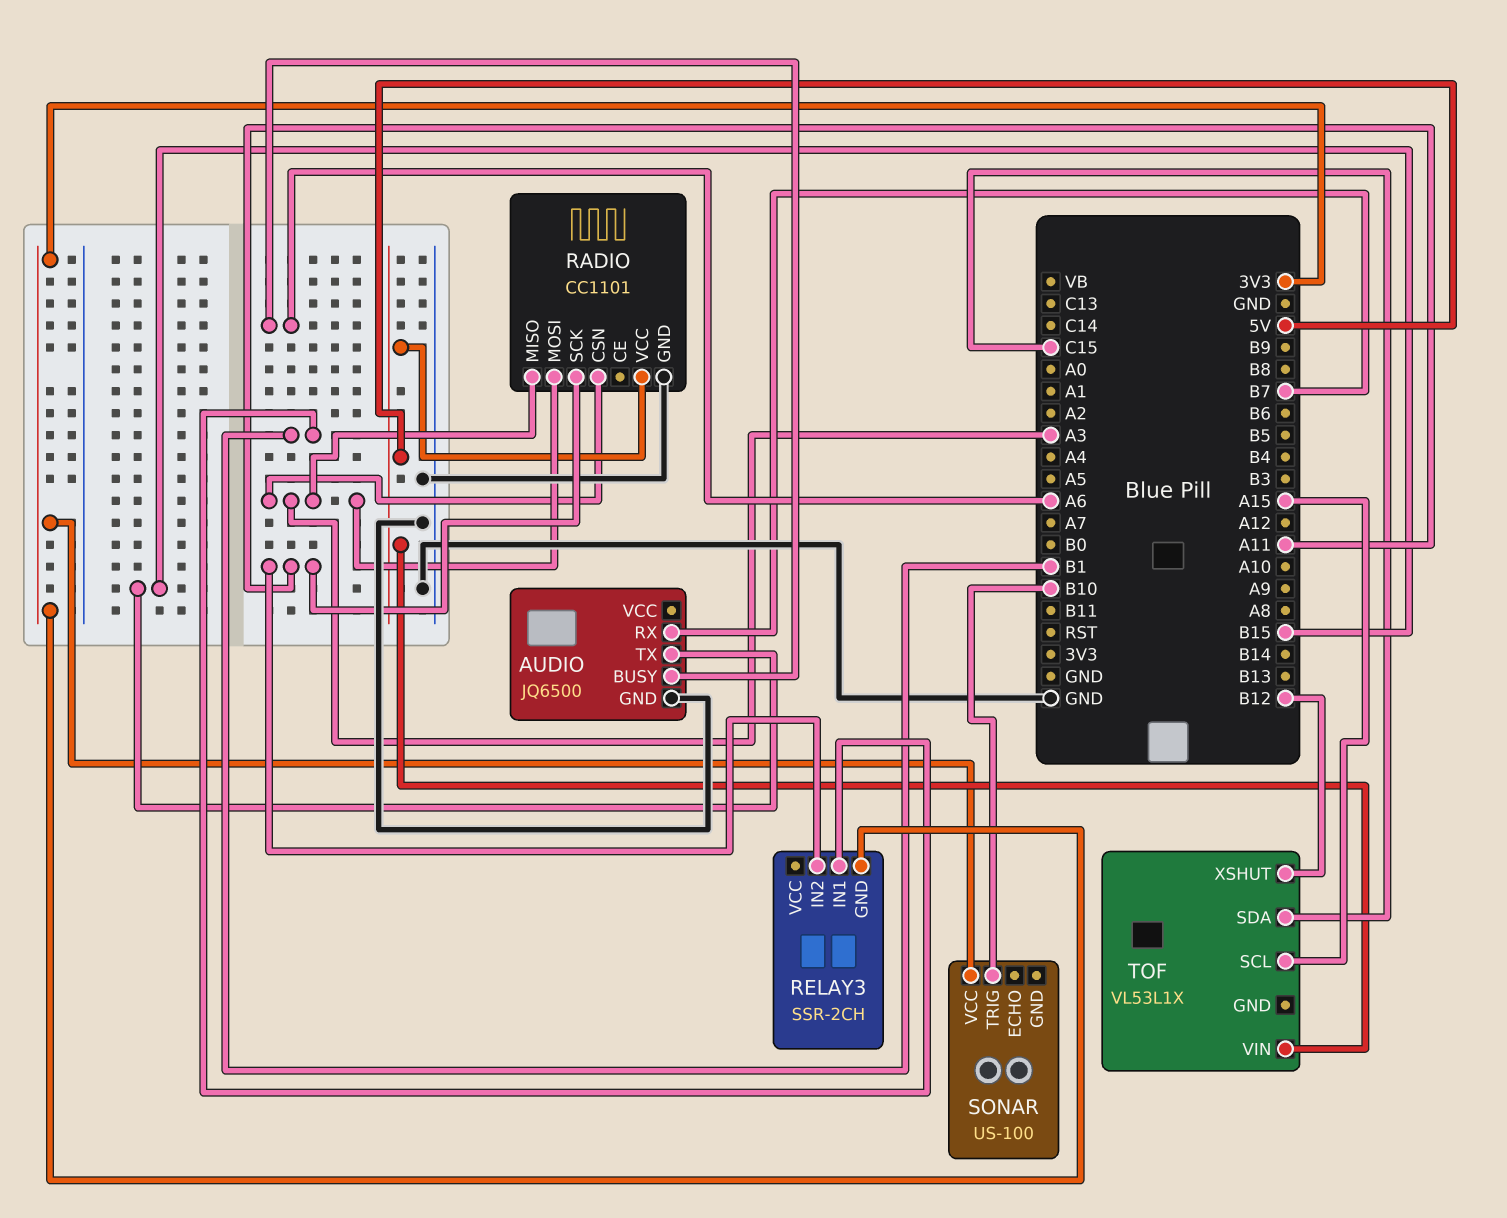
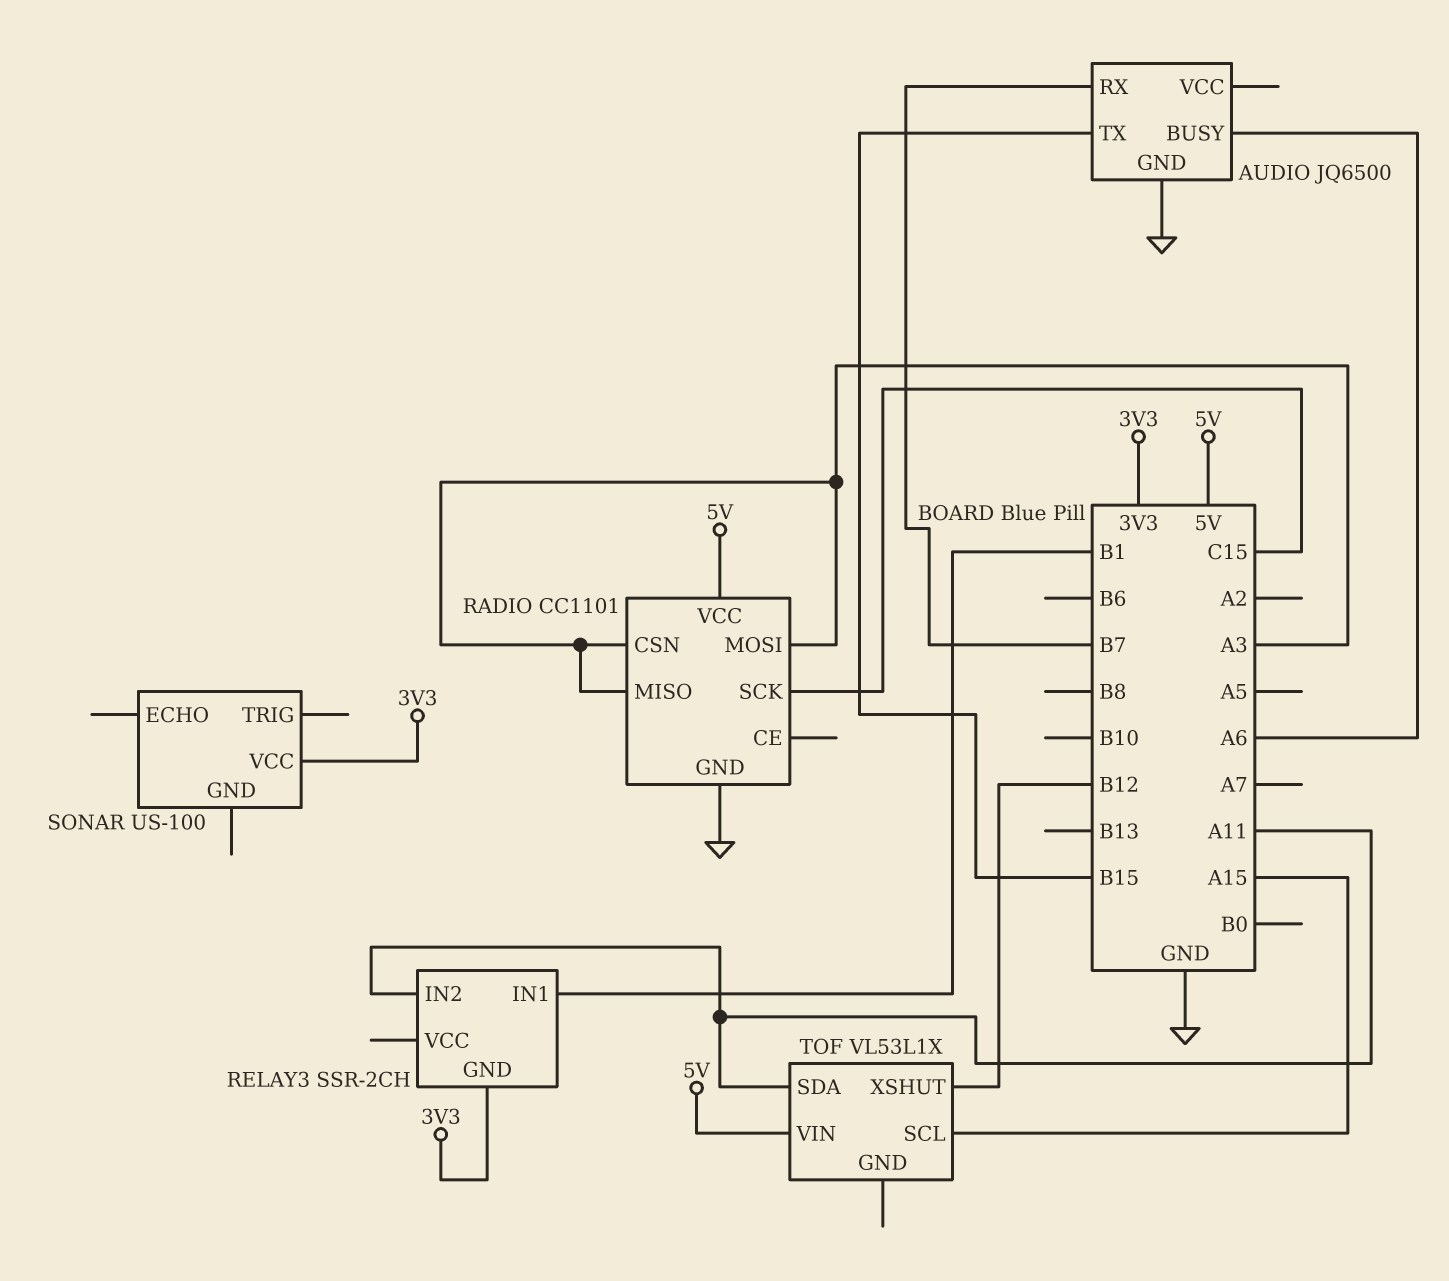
RADIO pin SCK: A11 -> C15
SONAR pin TRIG: B10 -> none
TOF pin SDA: C15 -> A11

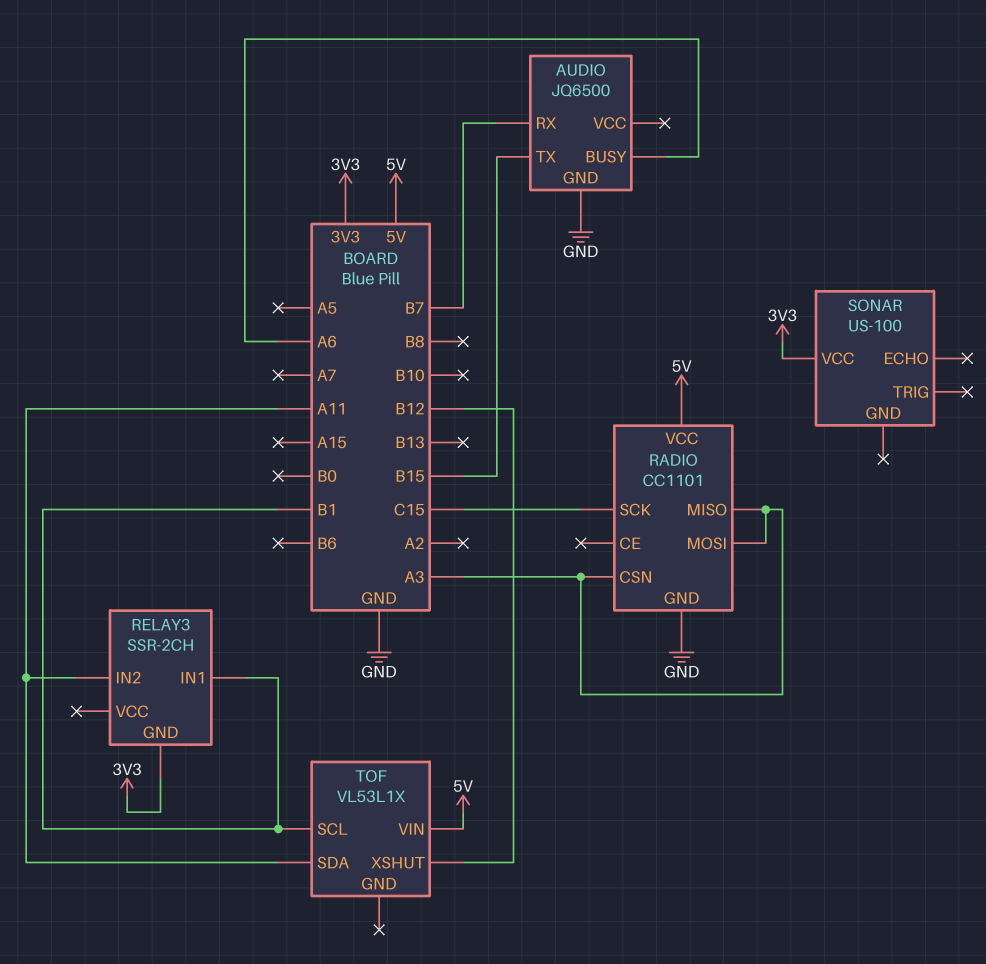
TOF pin SCL: A15 -> B1

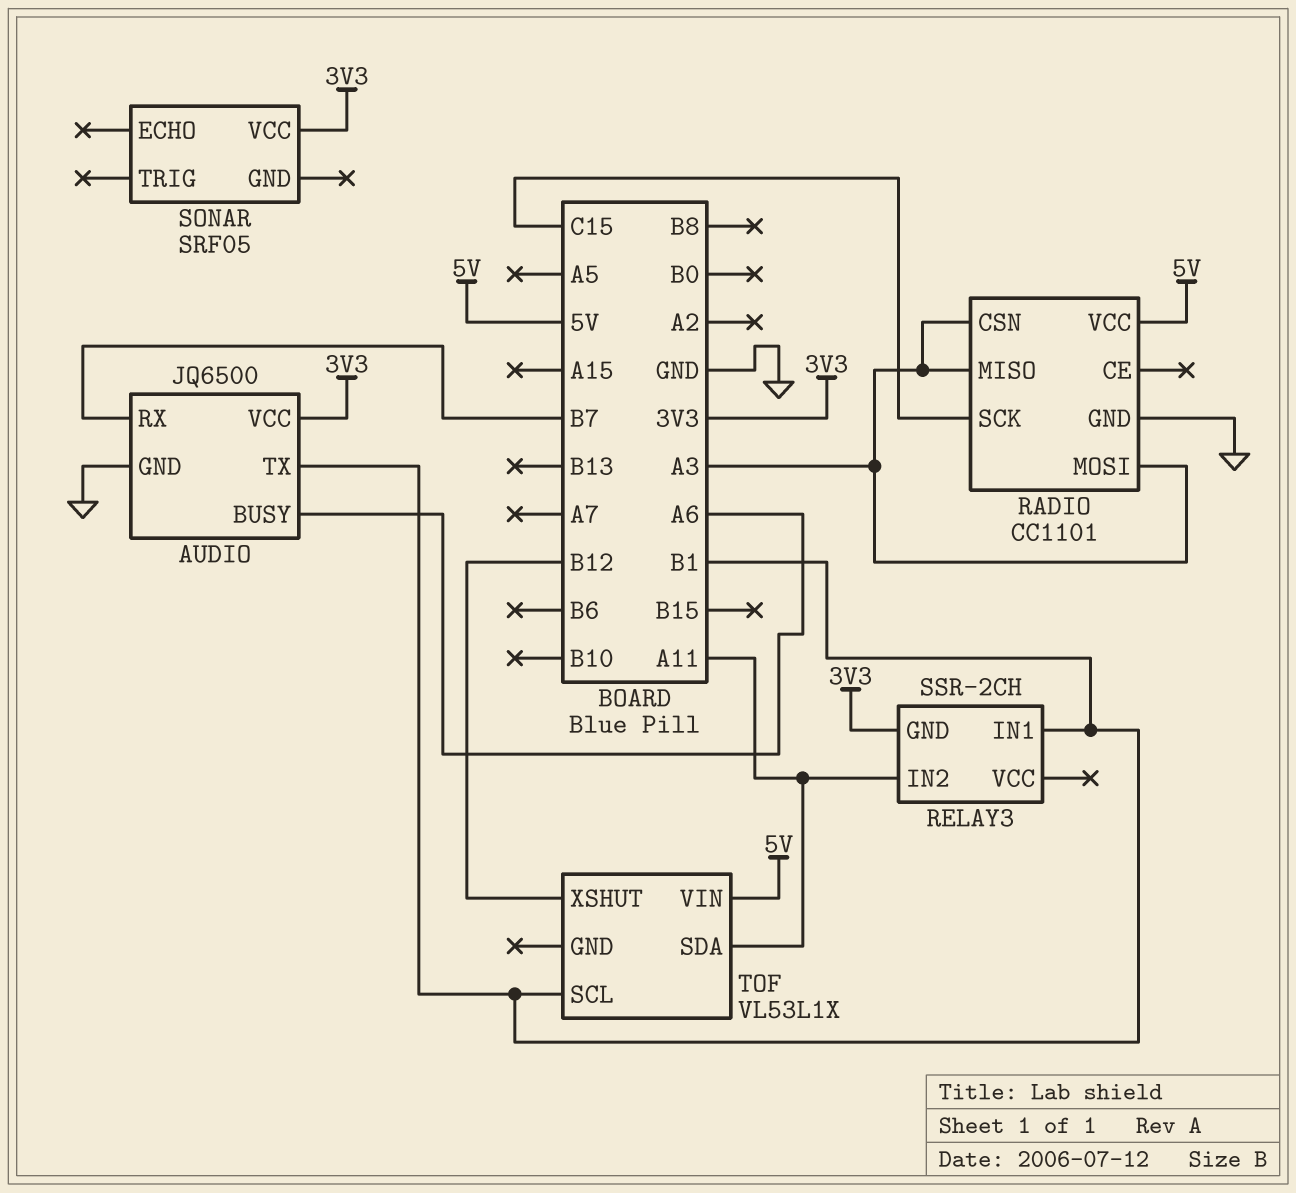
AUDIO pin TX: B15 -> B1
AUDIO pin VCC: none -> 3V3
SONAR: US-100 -> SRF05

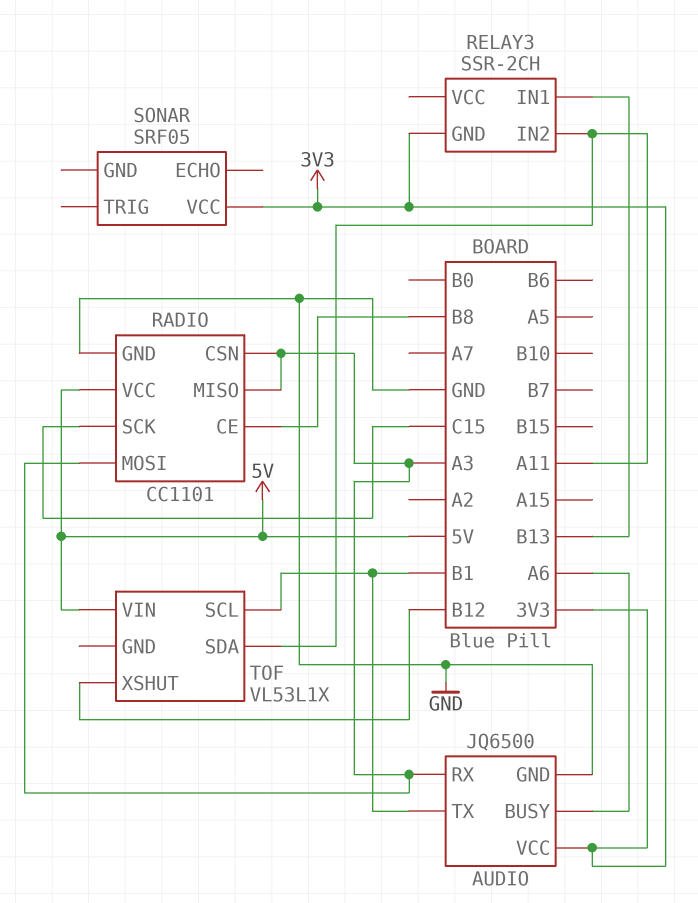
AUDIO pin RX: B7 -> A3
RADIO pin CE: none -> B8
RELAY3 pin IN1: B1 -> B13

